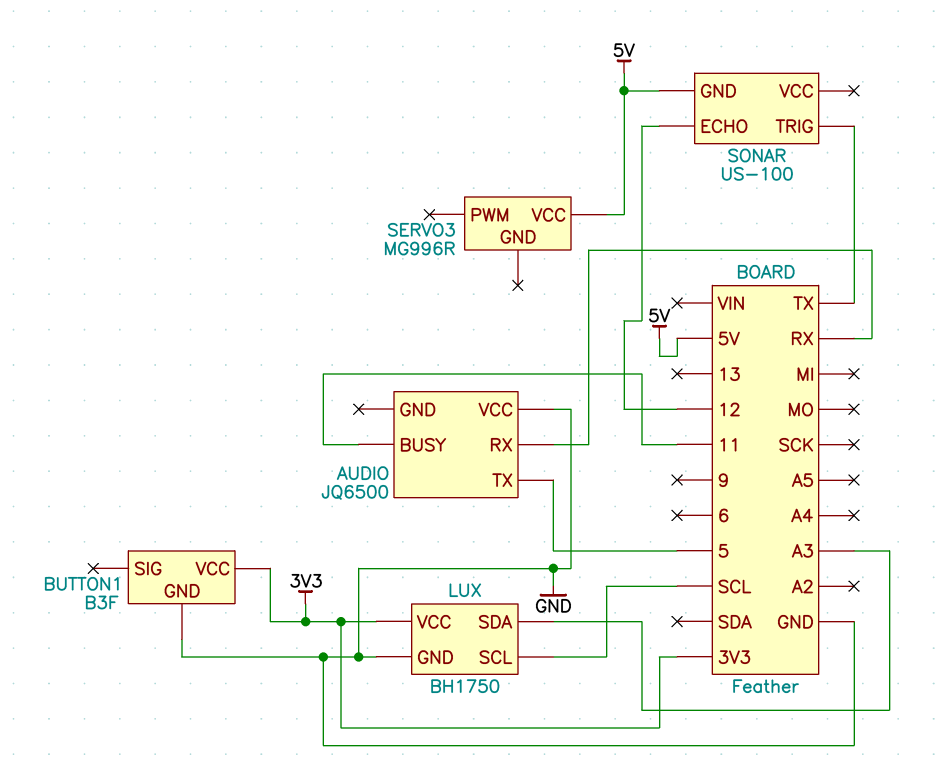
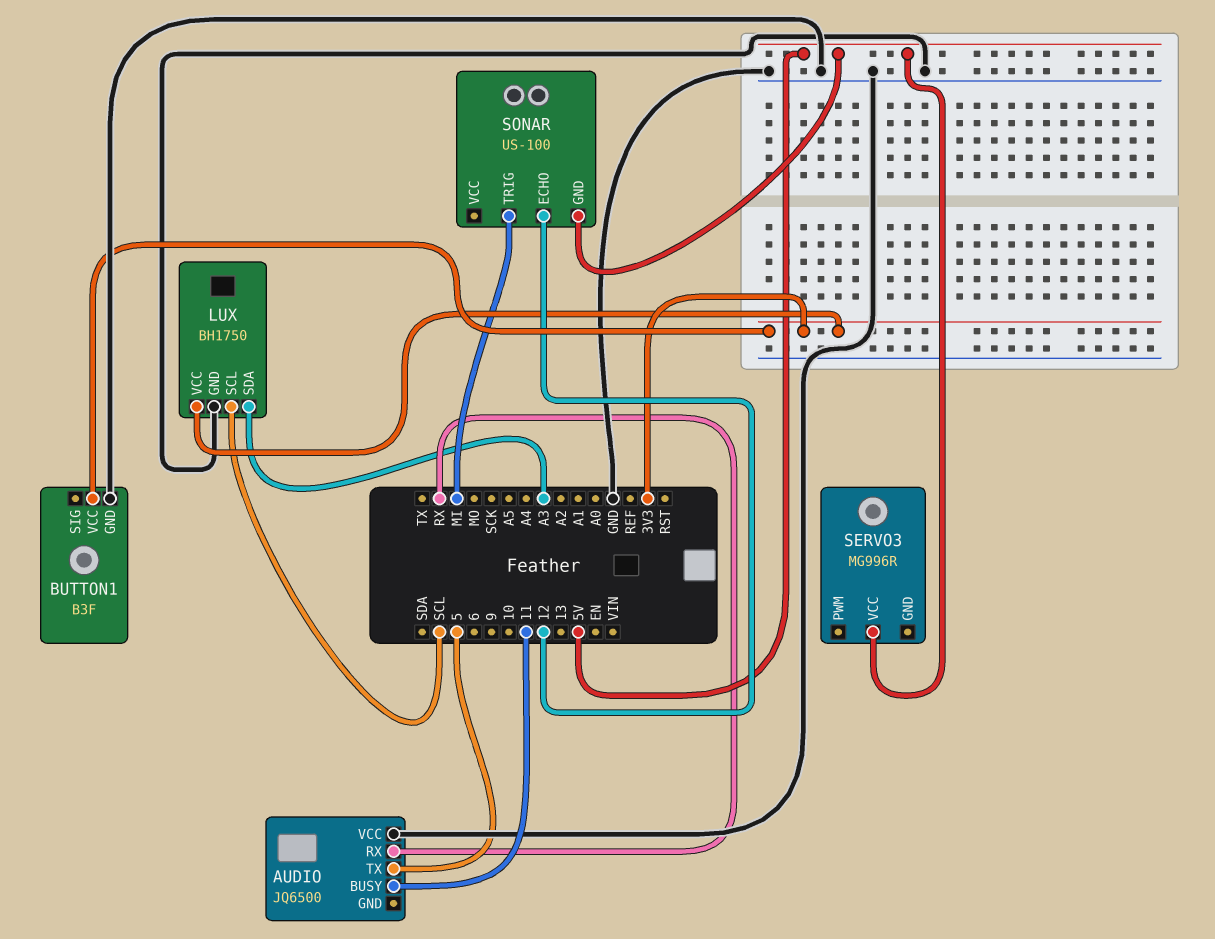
SONAR pin TRIG: TX -> MI

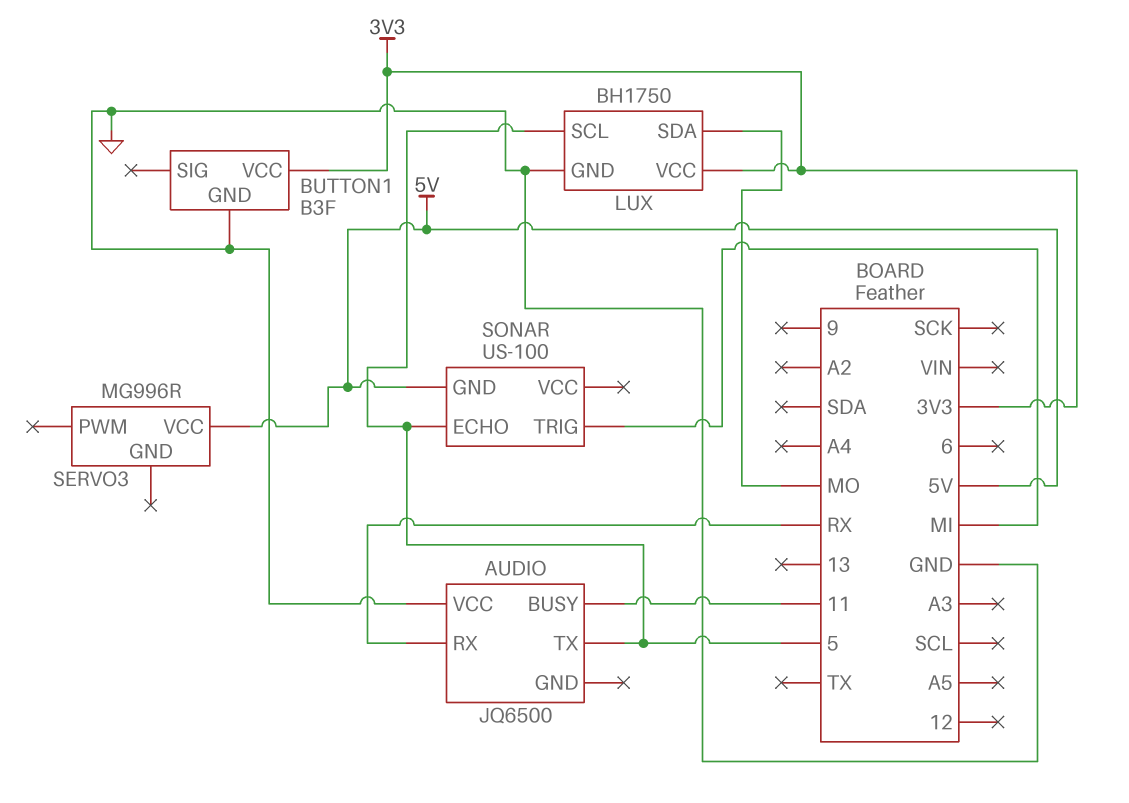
LUX pin SCL: SCL -> 5
LUX pin SDA: A3 -> MO
SONAR pin ECHO: 12 -> 5

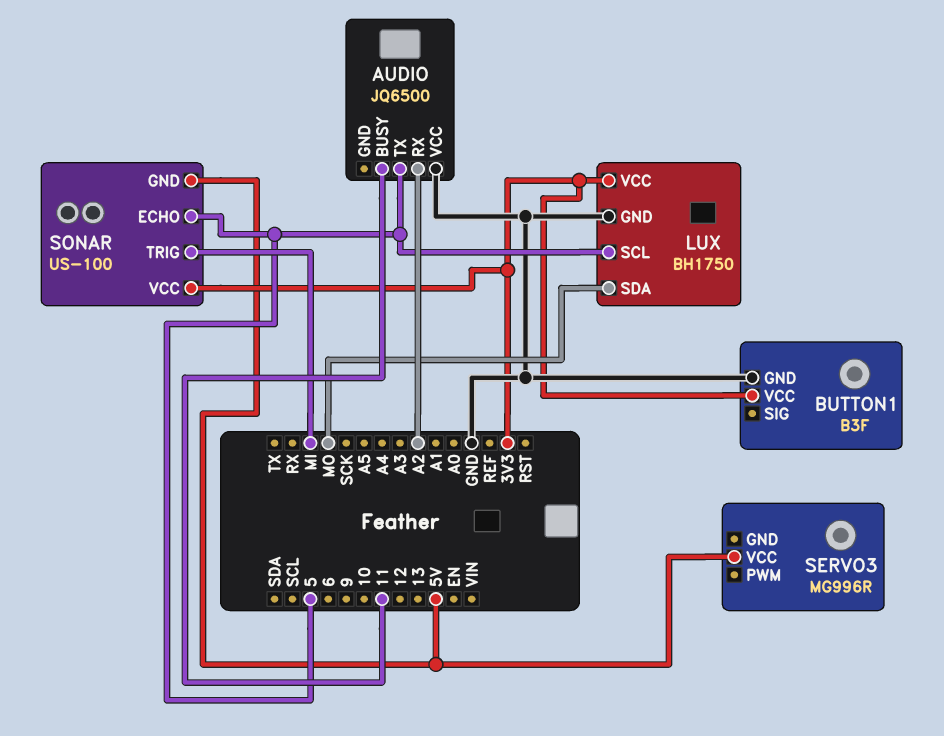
AUDIO pin RX: RX -> A2
SONAR pin VCC: none -> 3V3

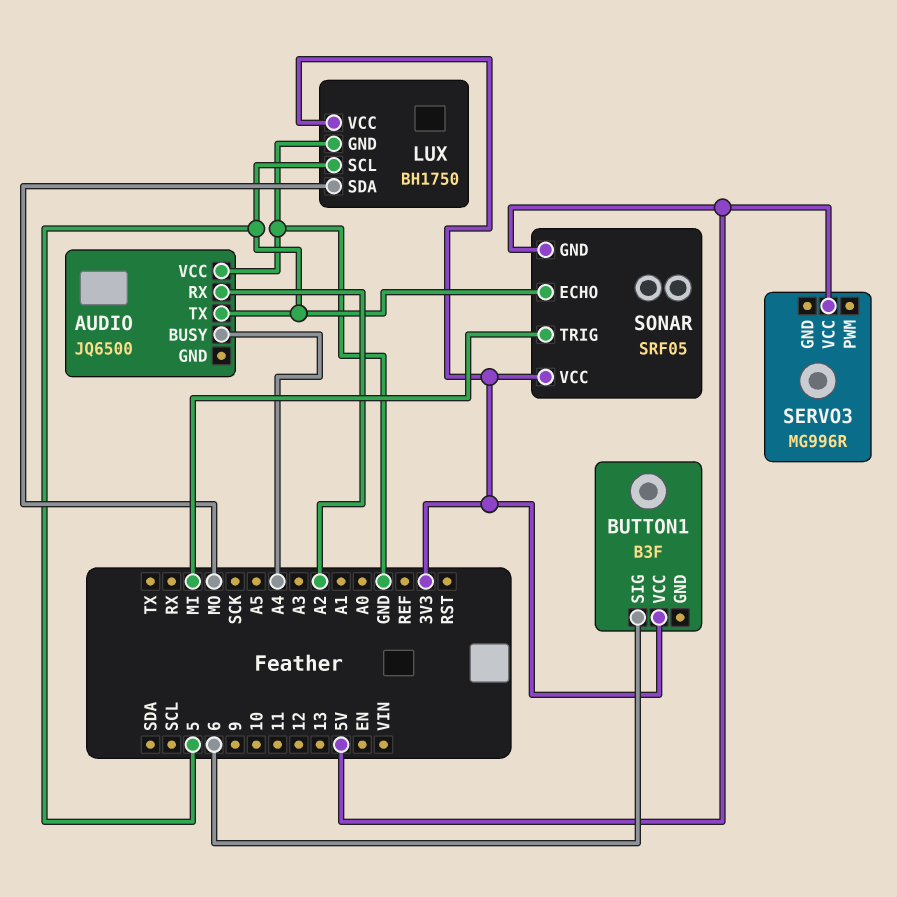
AUDIO pin BUSY: 11 -> A4
BUTTON1 pin GND: GND -> none
BUTTON1 pin SIG: none -> 6
SONAR: US-100 -> SRF05

